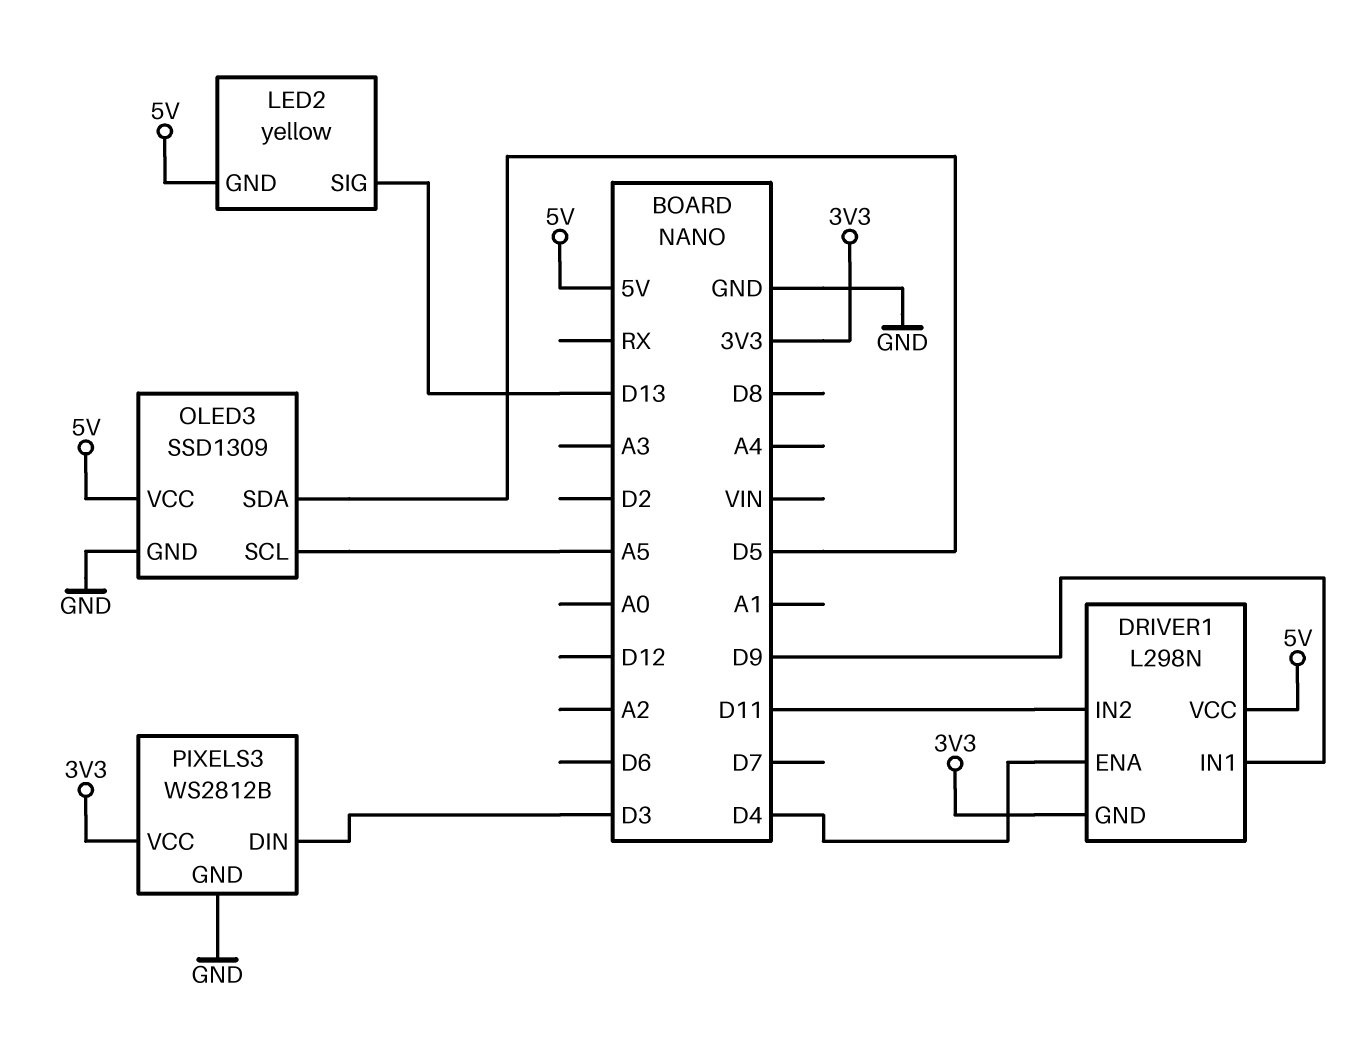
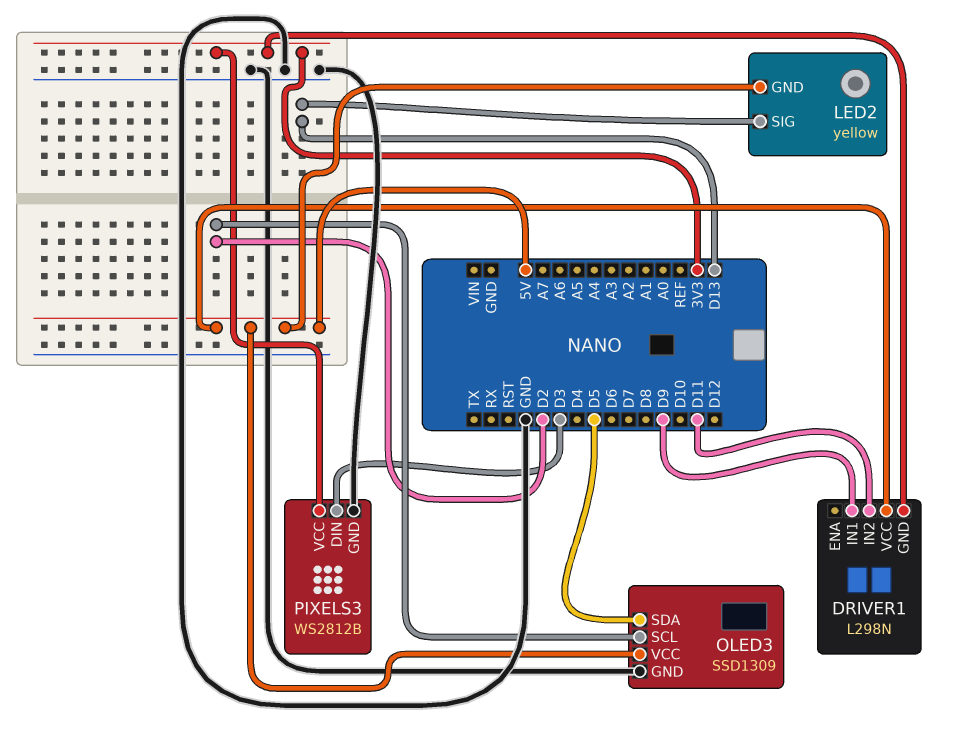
DRIVER1 pin ENA: D4 -> none
OLED3 pin SCL: A5 -> D2

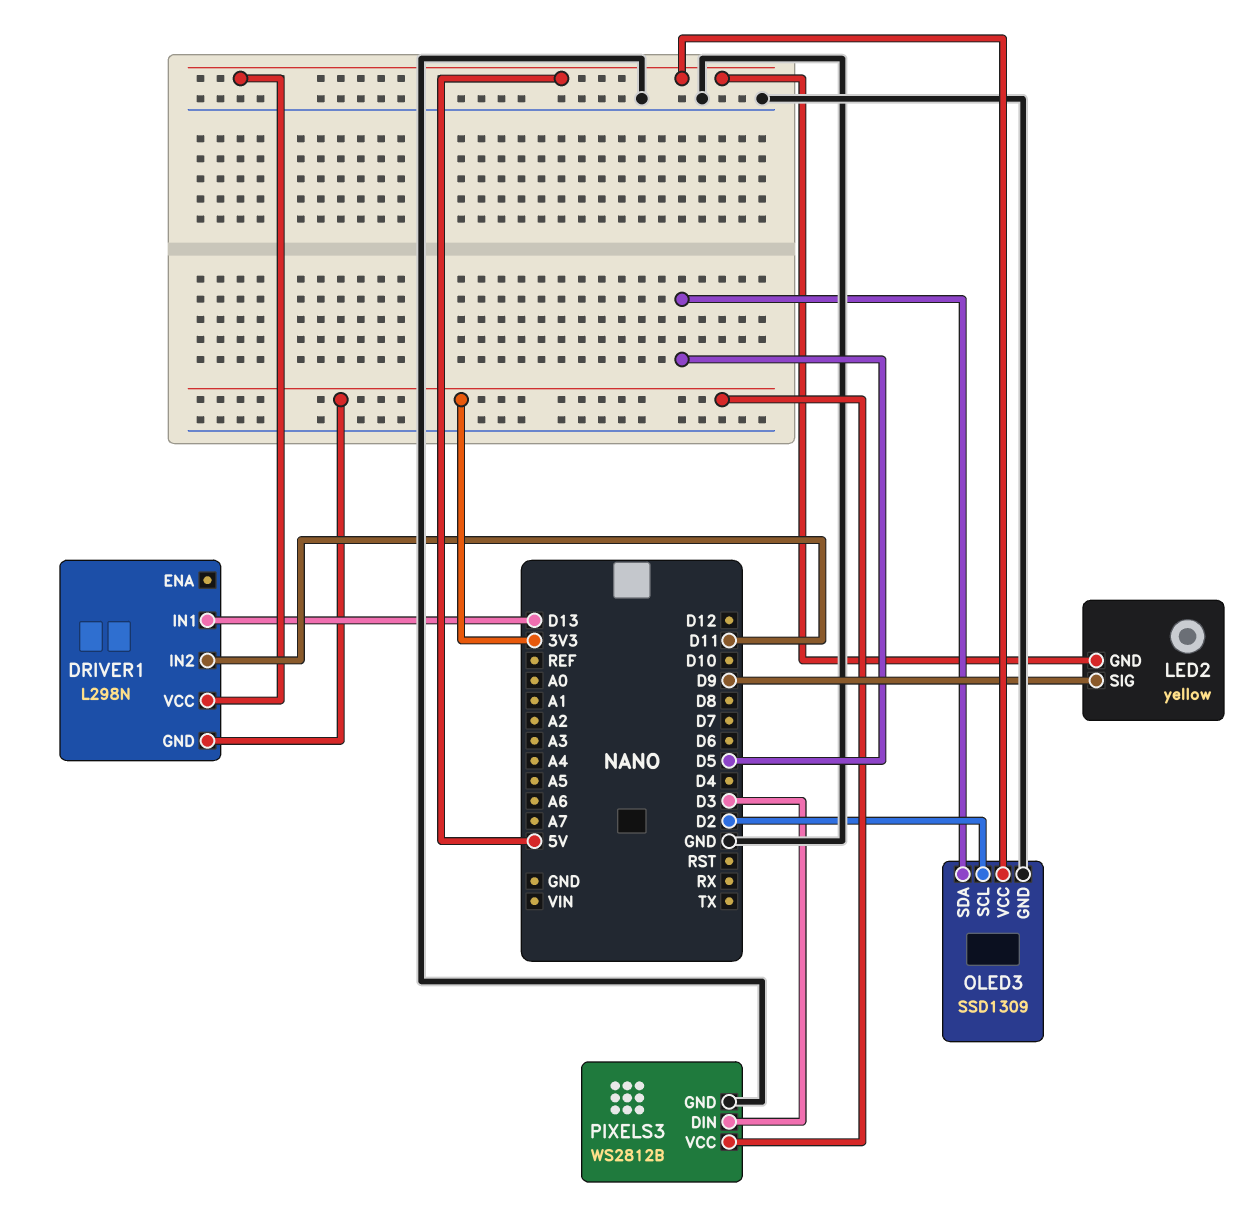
DRIVER1 pin IN1: D9 -> D13
LED2 pin SIG: D13 -> D9

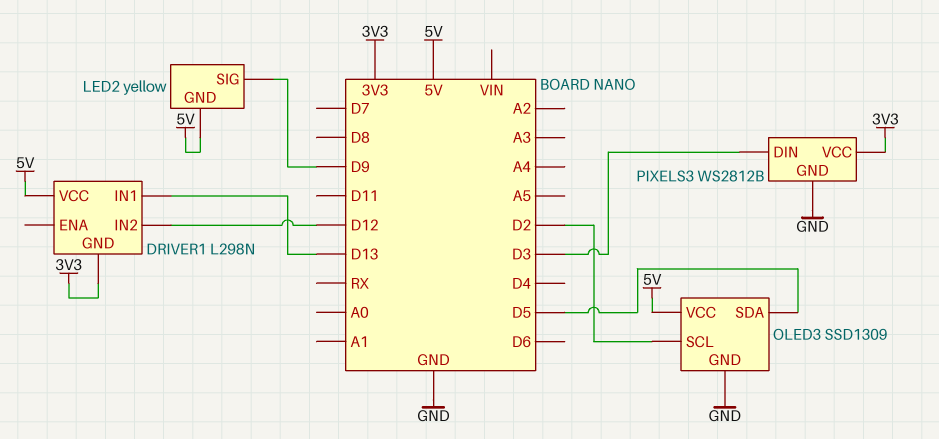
DRIVER1 pin IN2: D11 -> D12

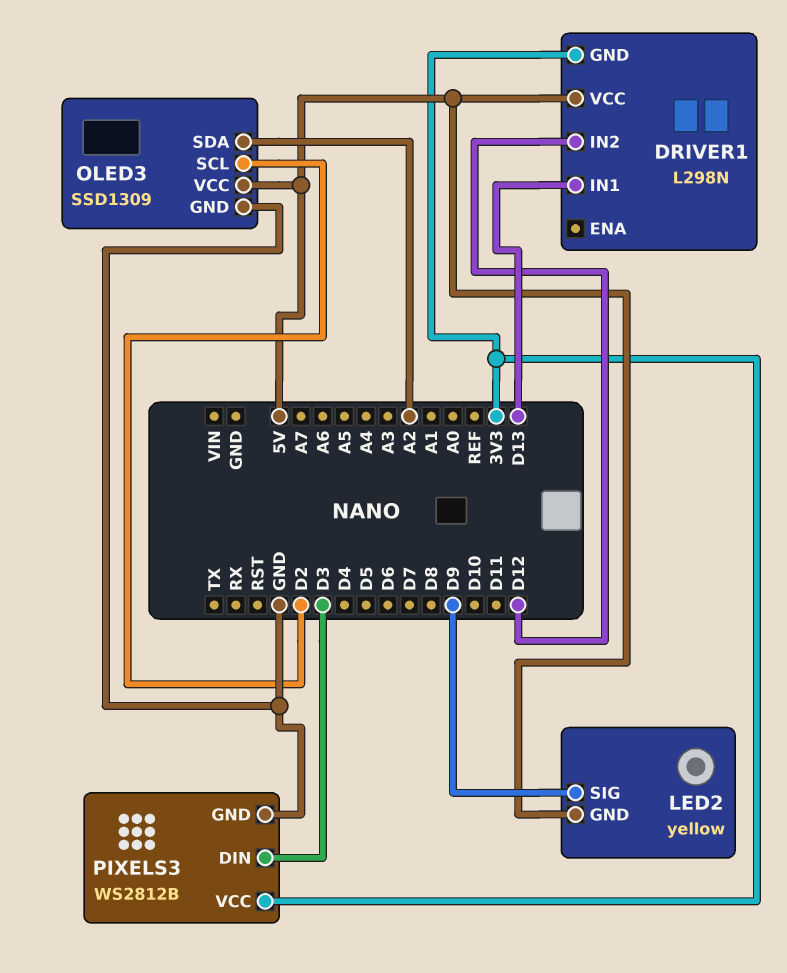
OLED3 pin SDA: D5 -> A2

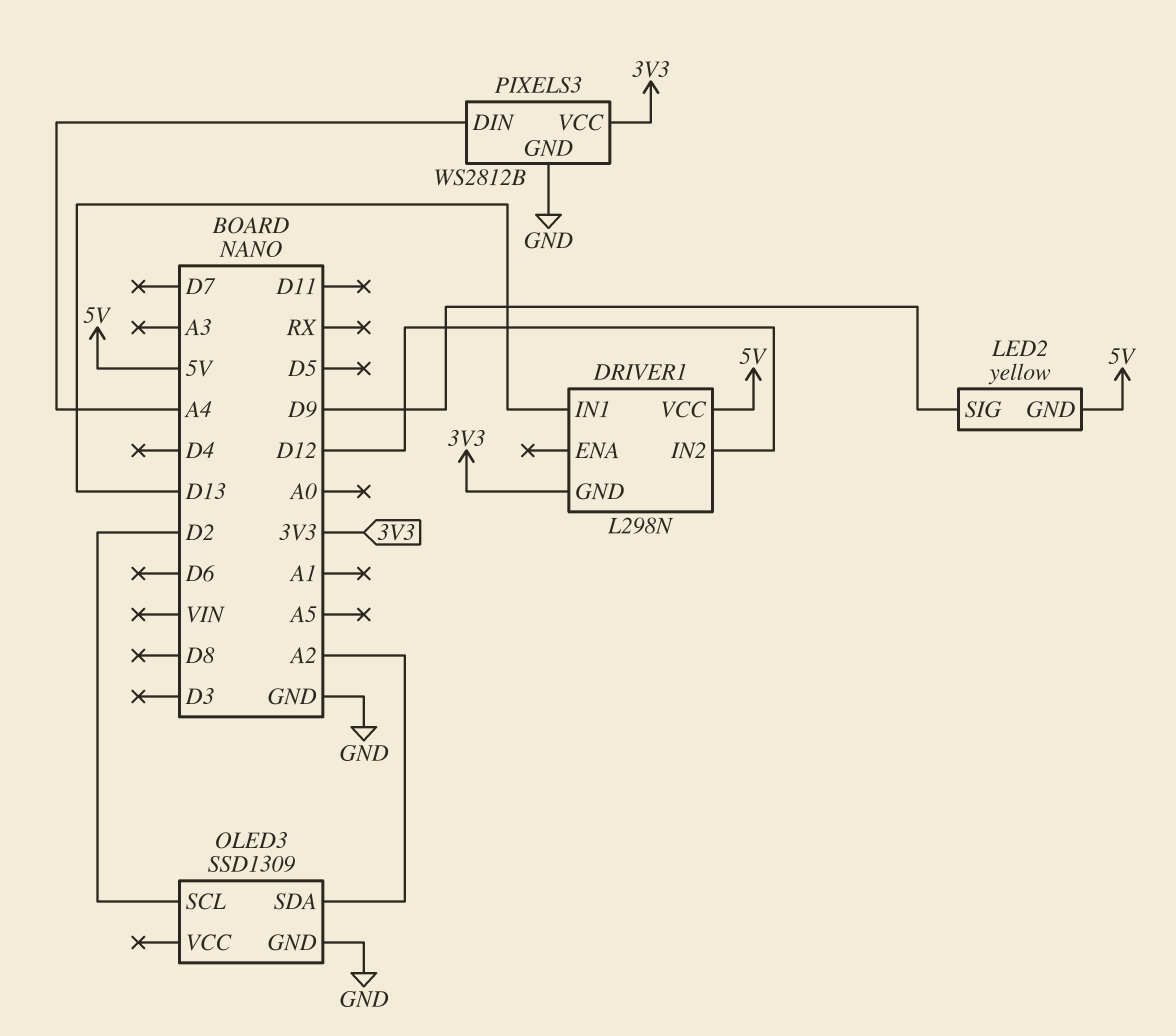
OLED3 pin VCC: 5V -> none
PIXELS3 pin DIN: D3 -> A4

